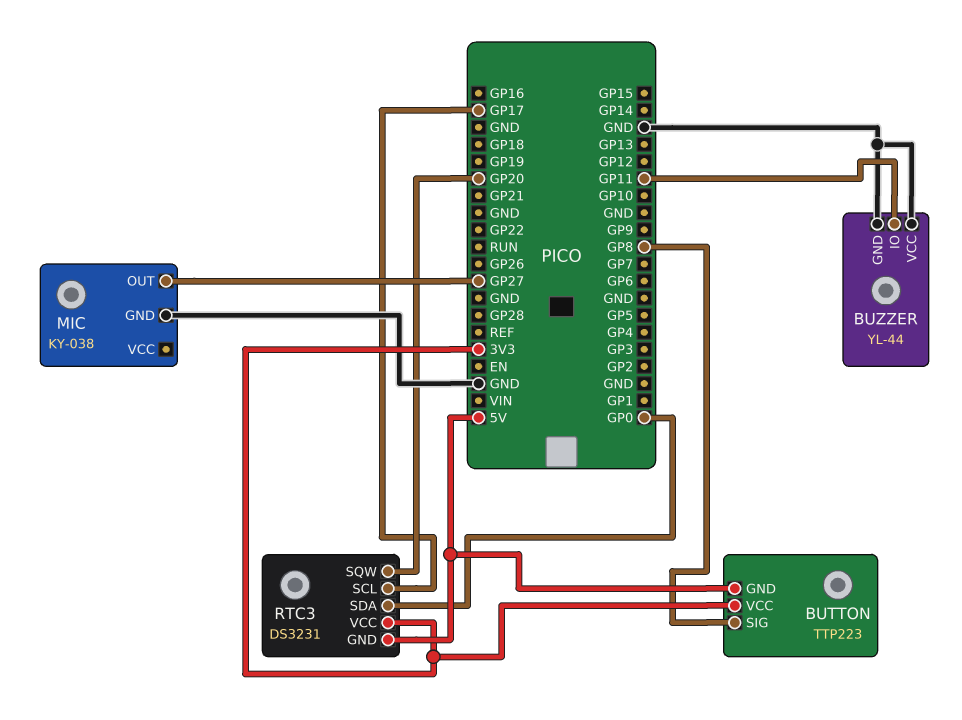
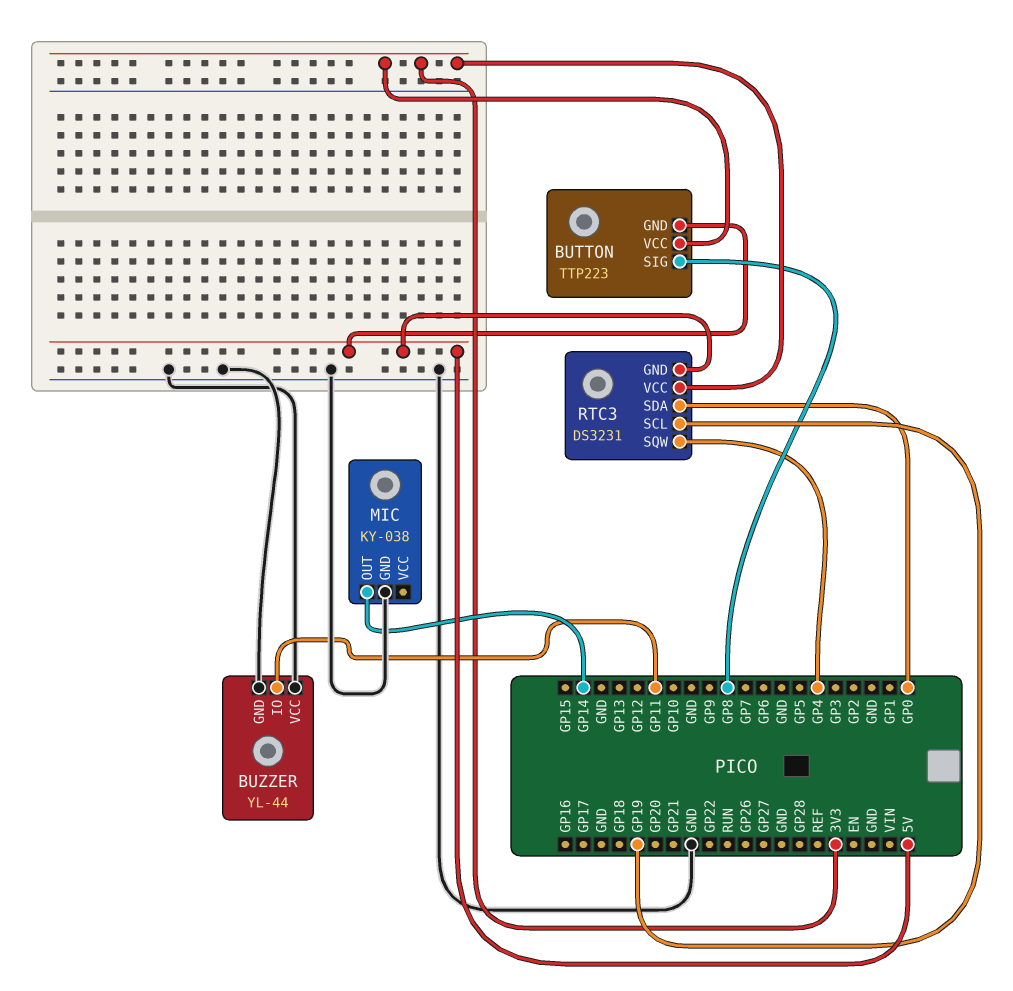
MIC pin OUT: GP27 -> GP14
RTC3 pin SCL: GP17 -> GP19
RTC3 pin SQW: GP20 -> GP4

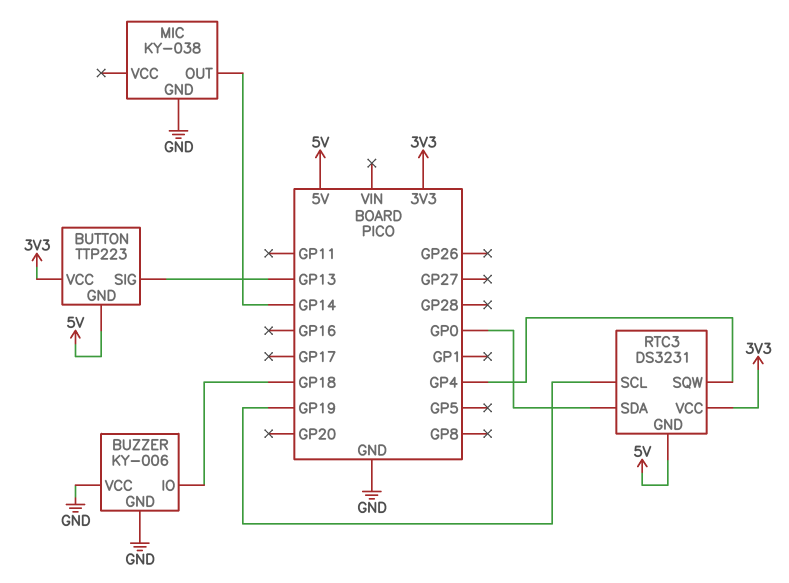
BUTTON pin SIG: GP8 -> GP13
BUZZER: YL-44 -> KY-006
BUZZER pin IO: GP11 -> GP18

